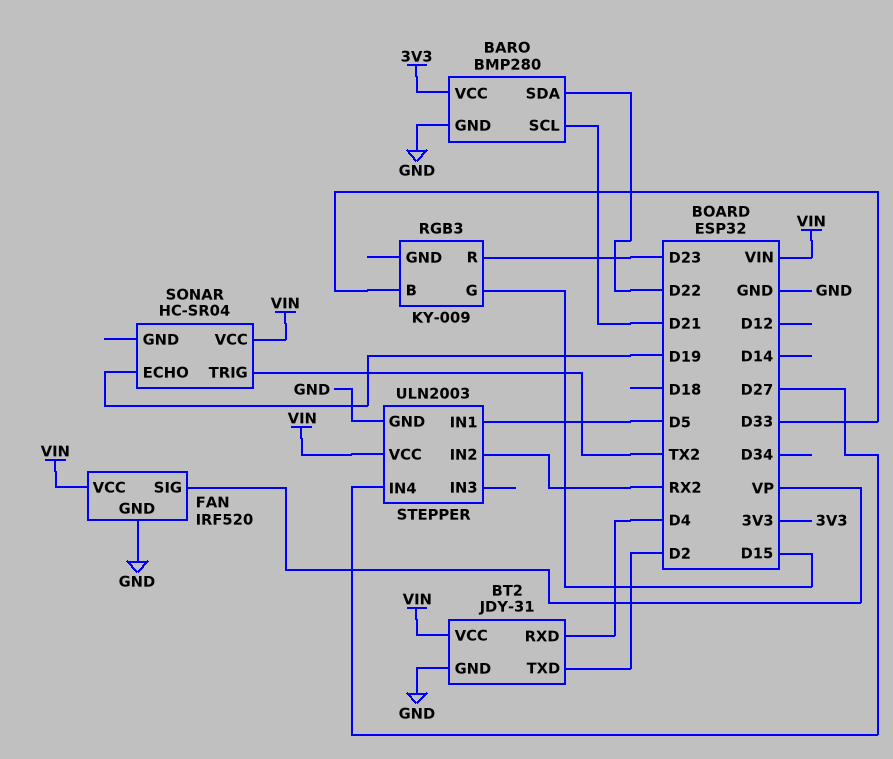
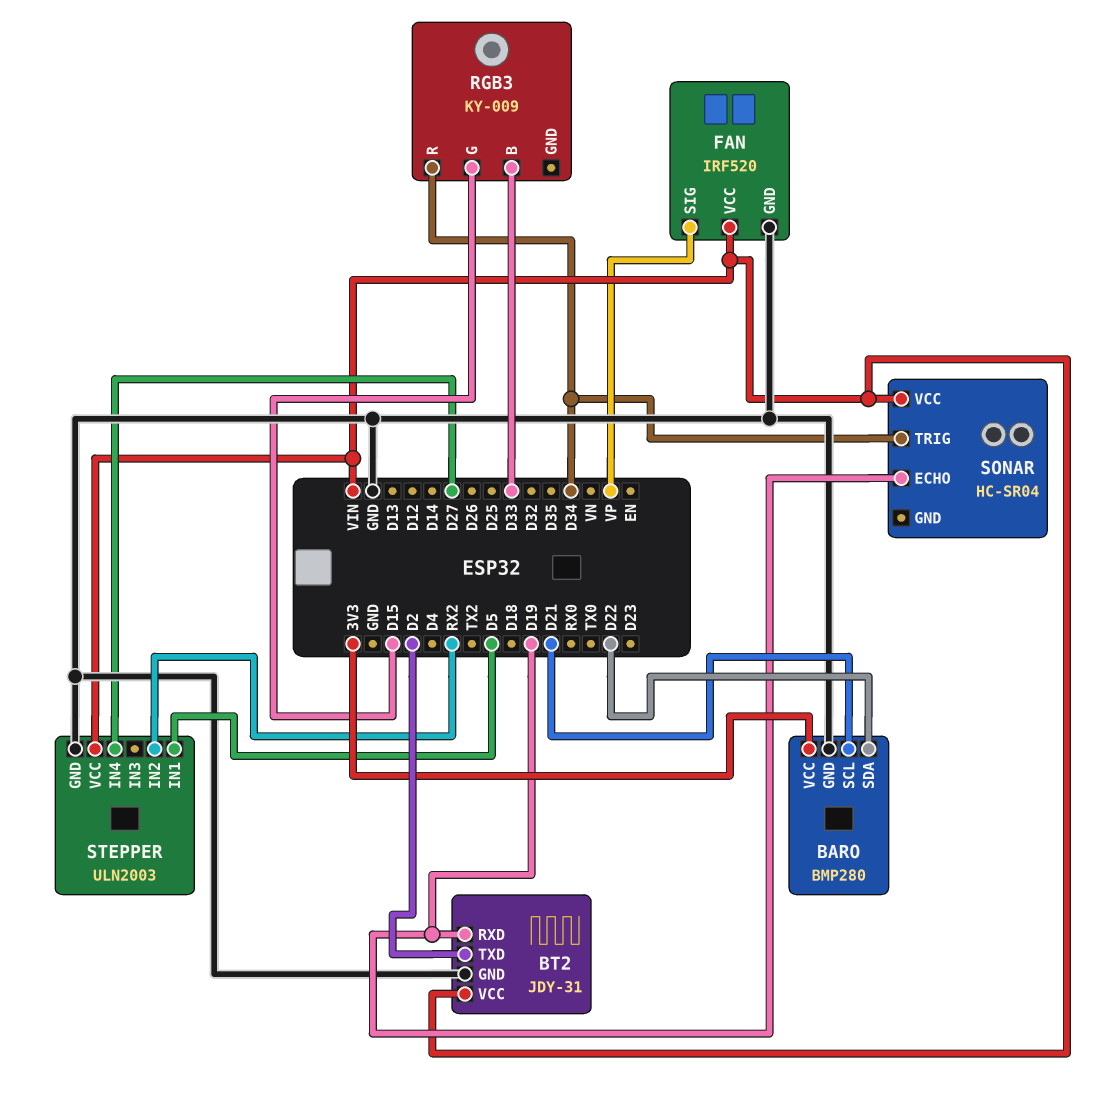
BT2 pin RXD: D4 -> D19
RGB3 pin R: D23 -> D34
SONAR pin TRIG: TX2 -> D34

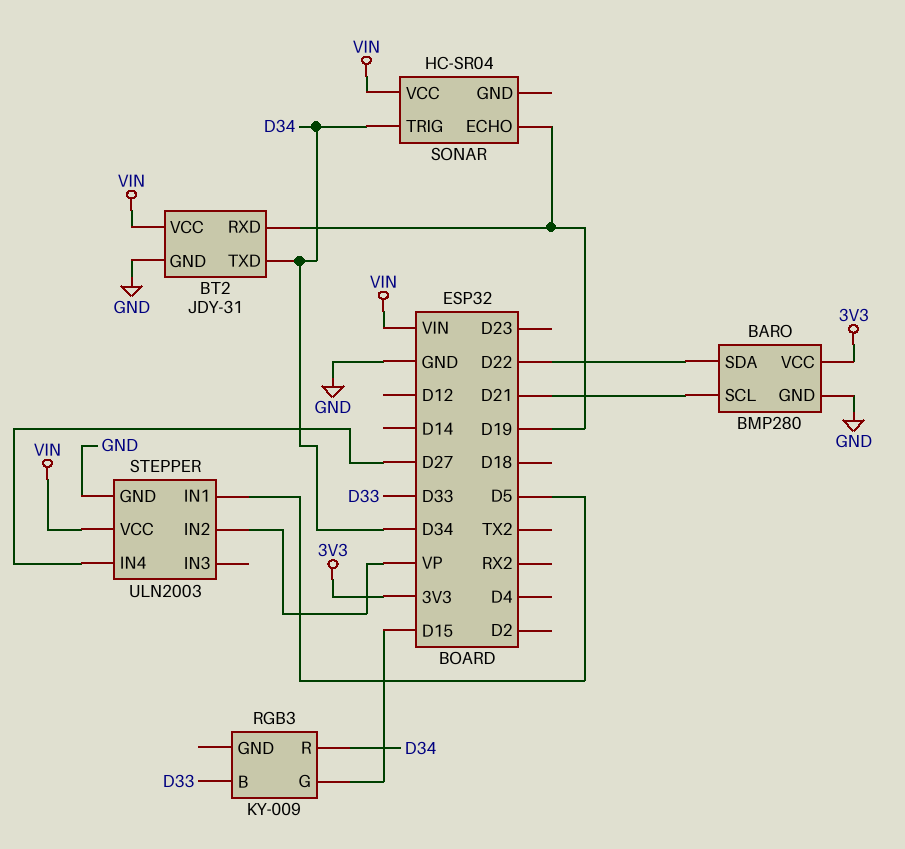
BT2 pin TXD: D2 -> D34
FAN: IRF520 -> none
FAN pin GND: GND -> none
FAN pin SIG: VP -> none
FAN pin VCC: VIN -> none
STEPPER pin IN2: RX2 -> VP

